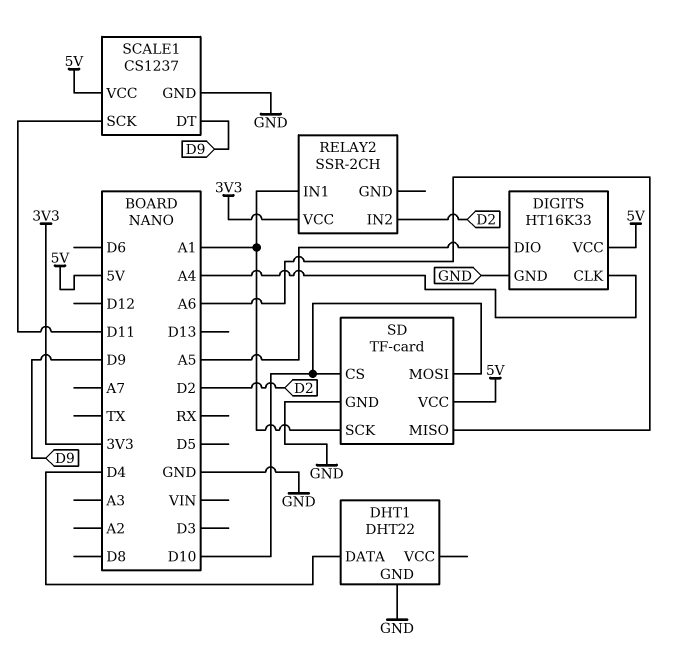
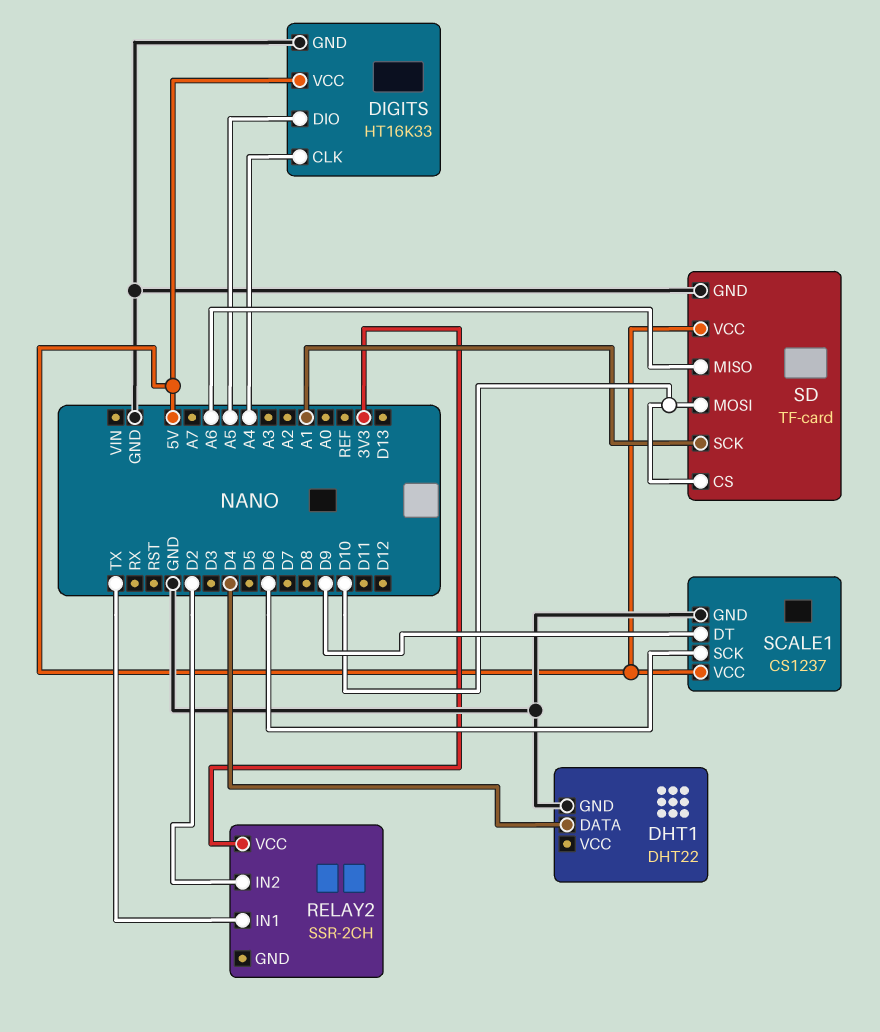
RELAY2 pin IN1: A1 -> TX
SCALE1 pin SCK: D11 -> D6

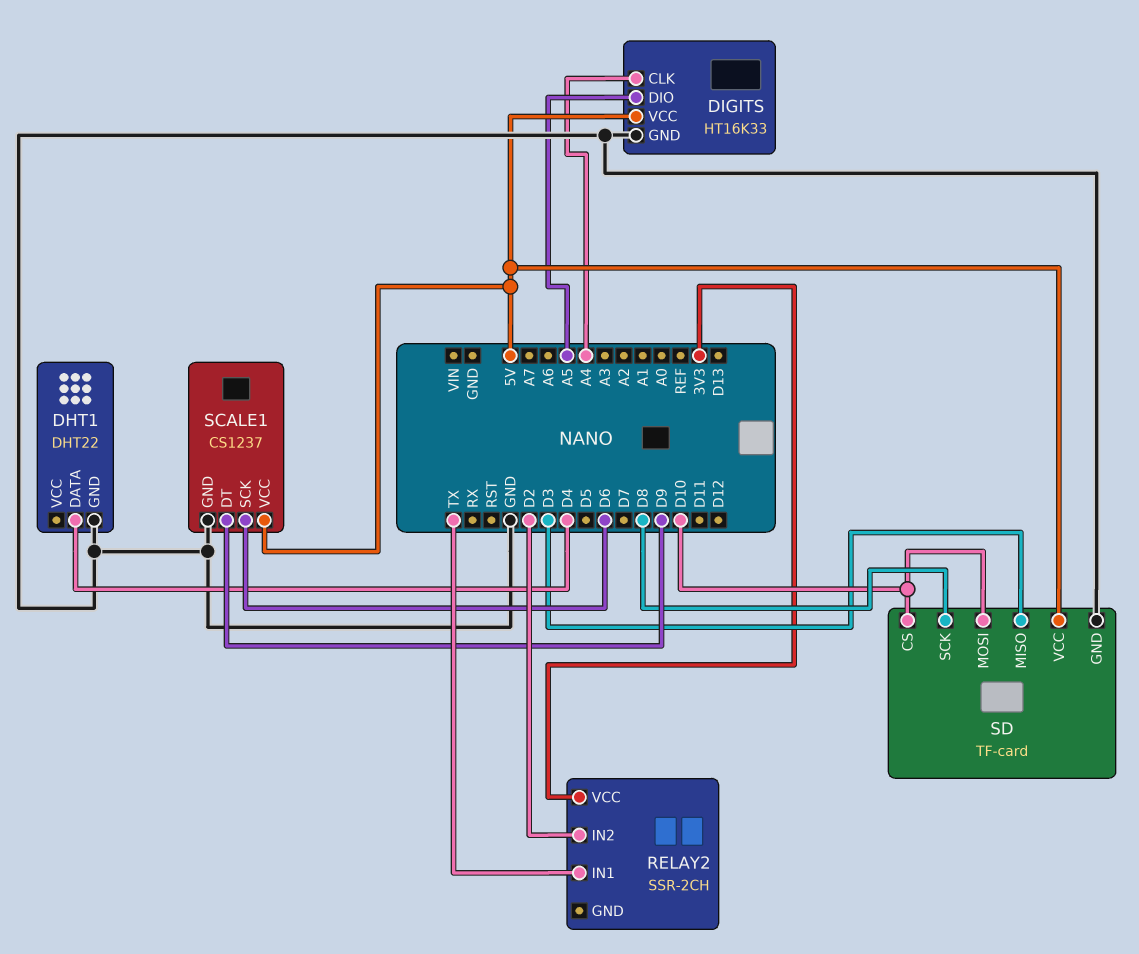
SD pin MISO: A6 -> D3
SD pin SCK: A1 -> D8

